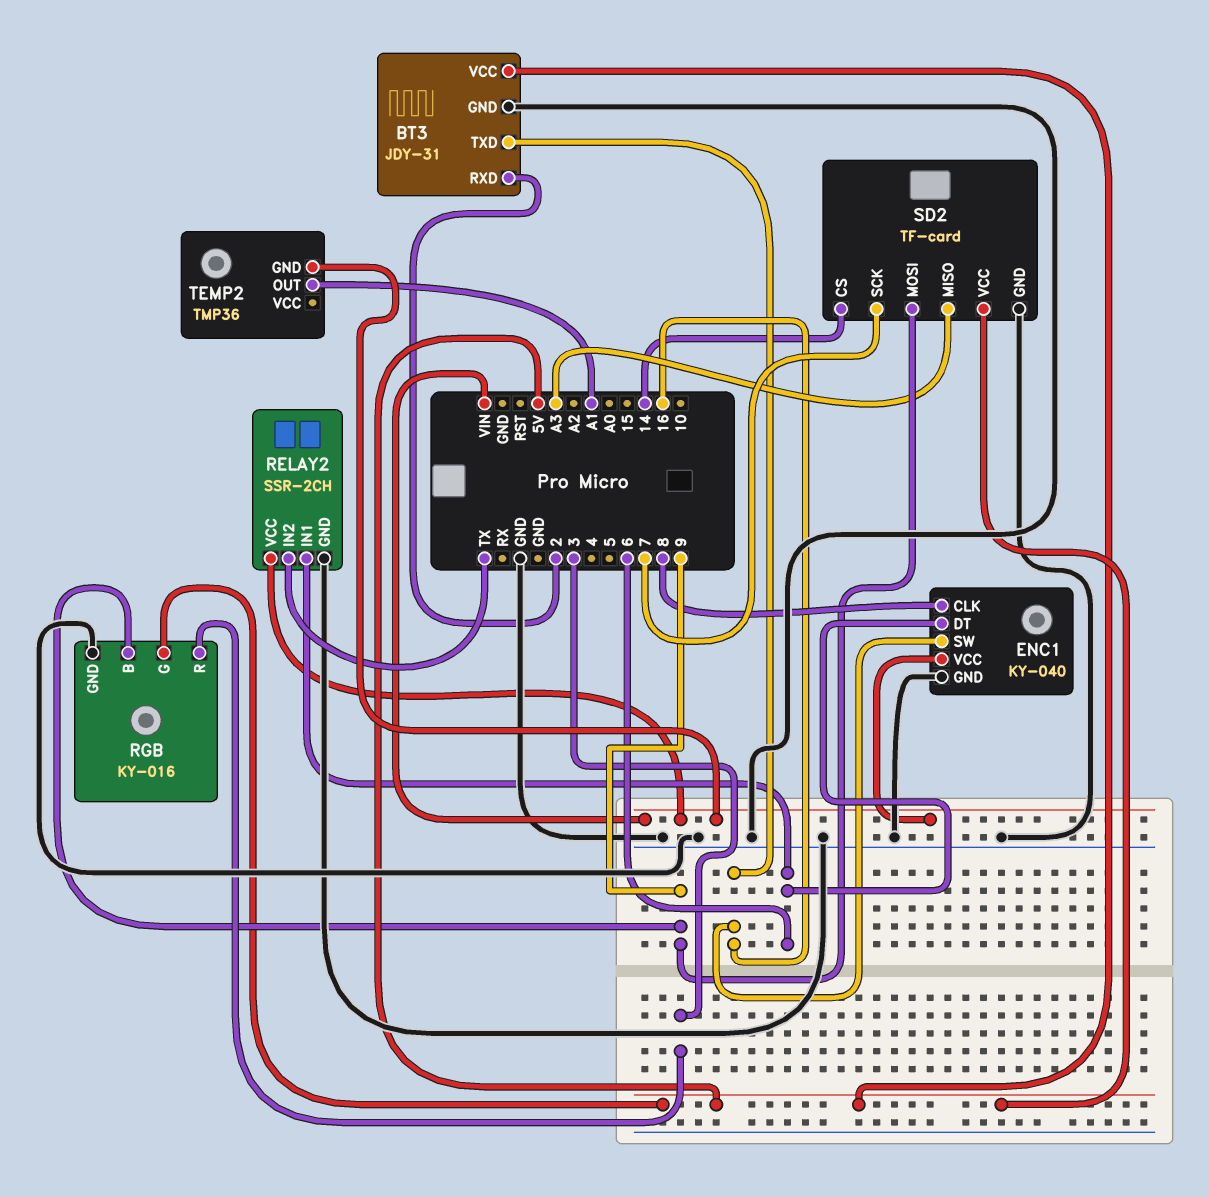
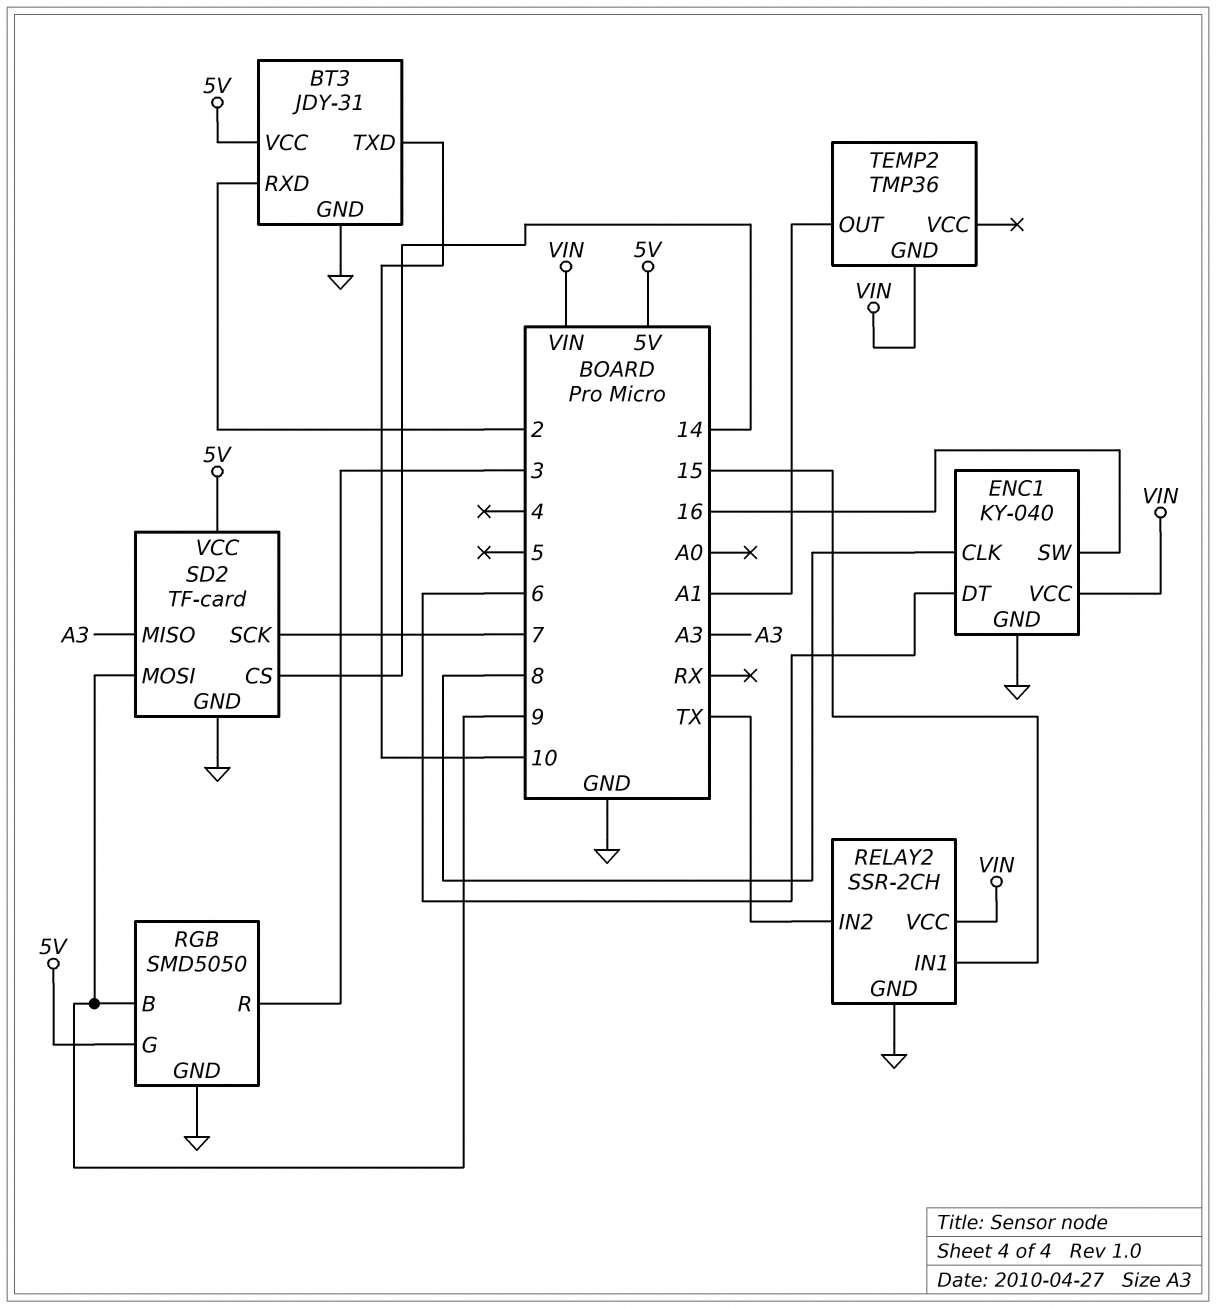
BT3 pin TXD: 16 -> 10
RELAY2 pin IN1: 6 -> 15
RGB: KY-016 -> SMD5050

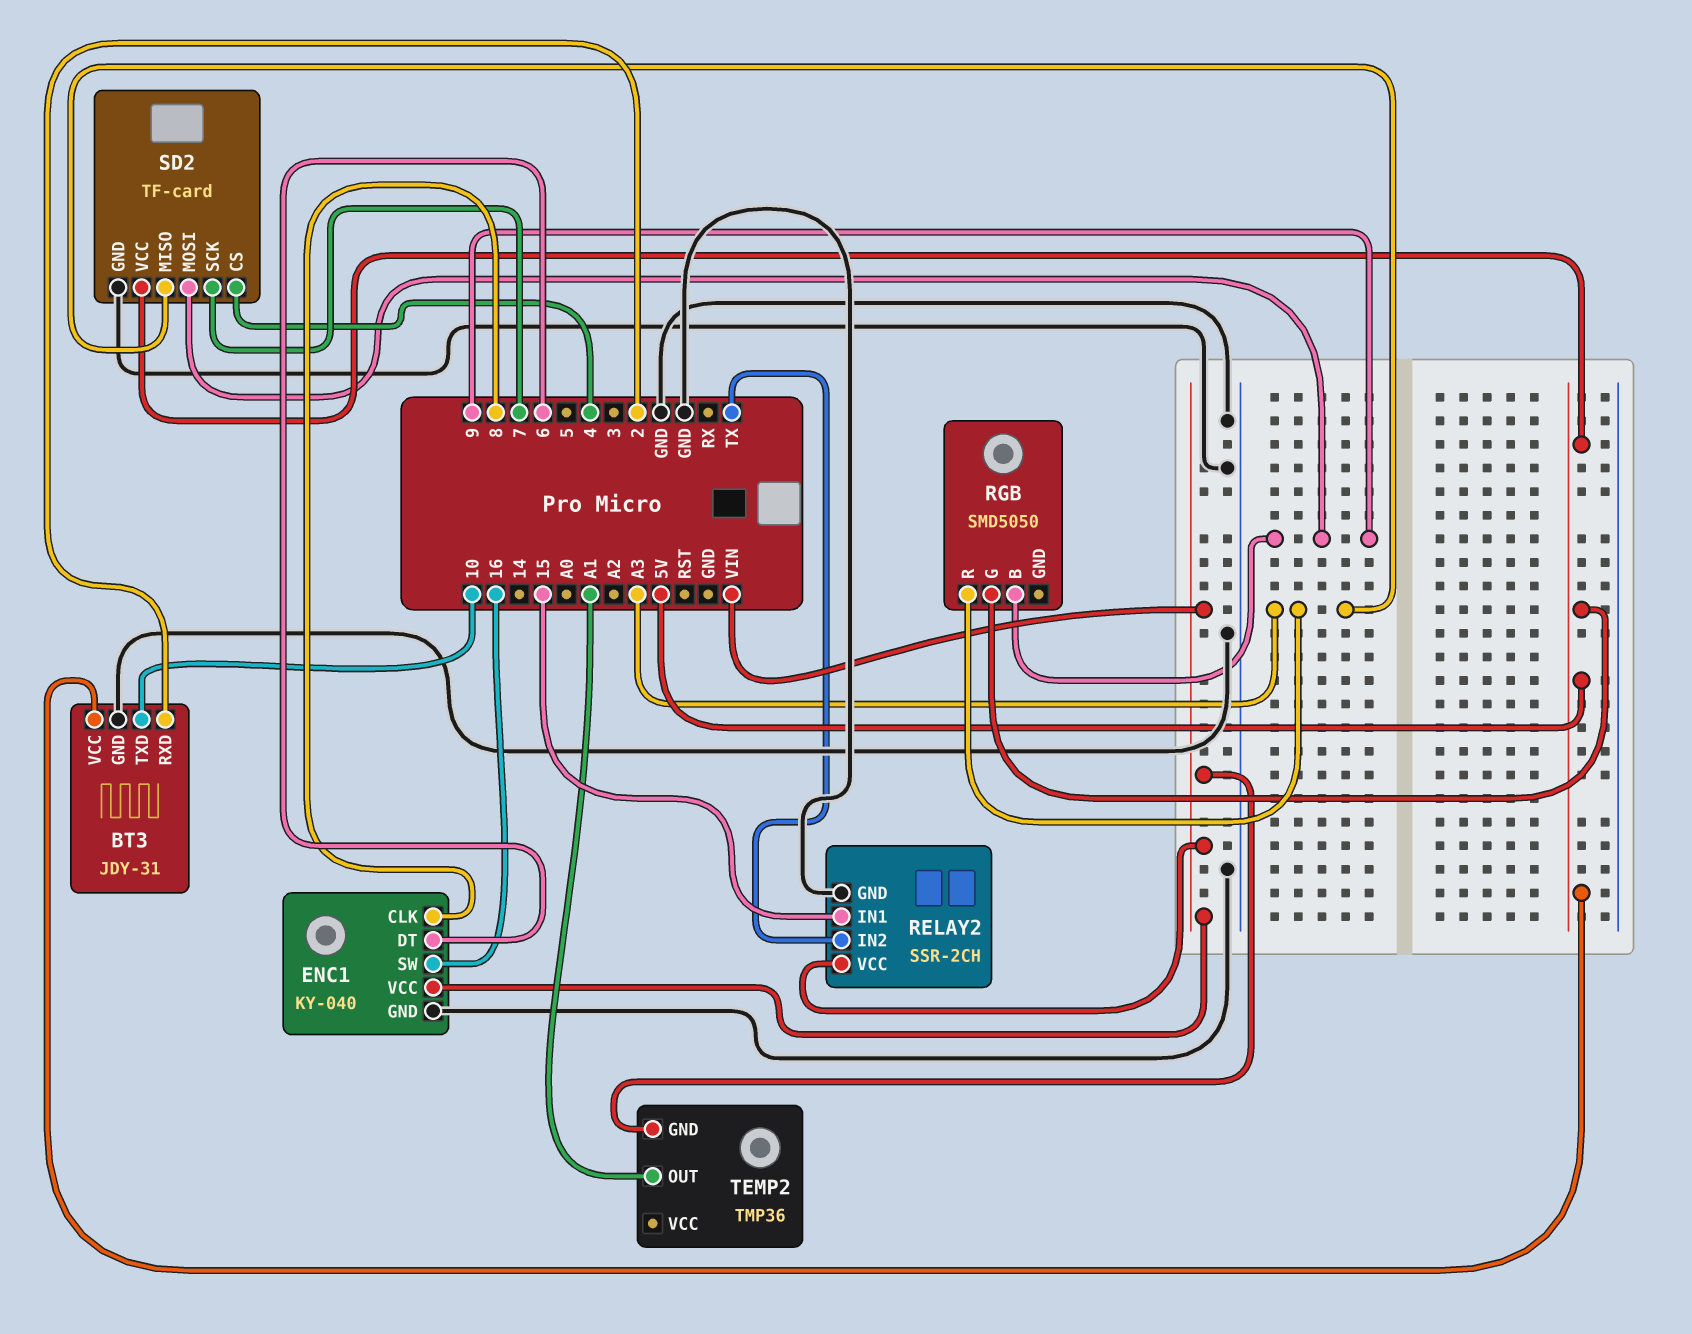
RGB pin GND: GND -> none
RGB pin R: 3 -> A3
SD2 pin CS: 14 -> 4

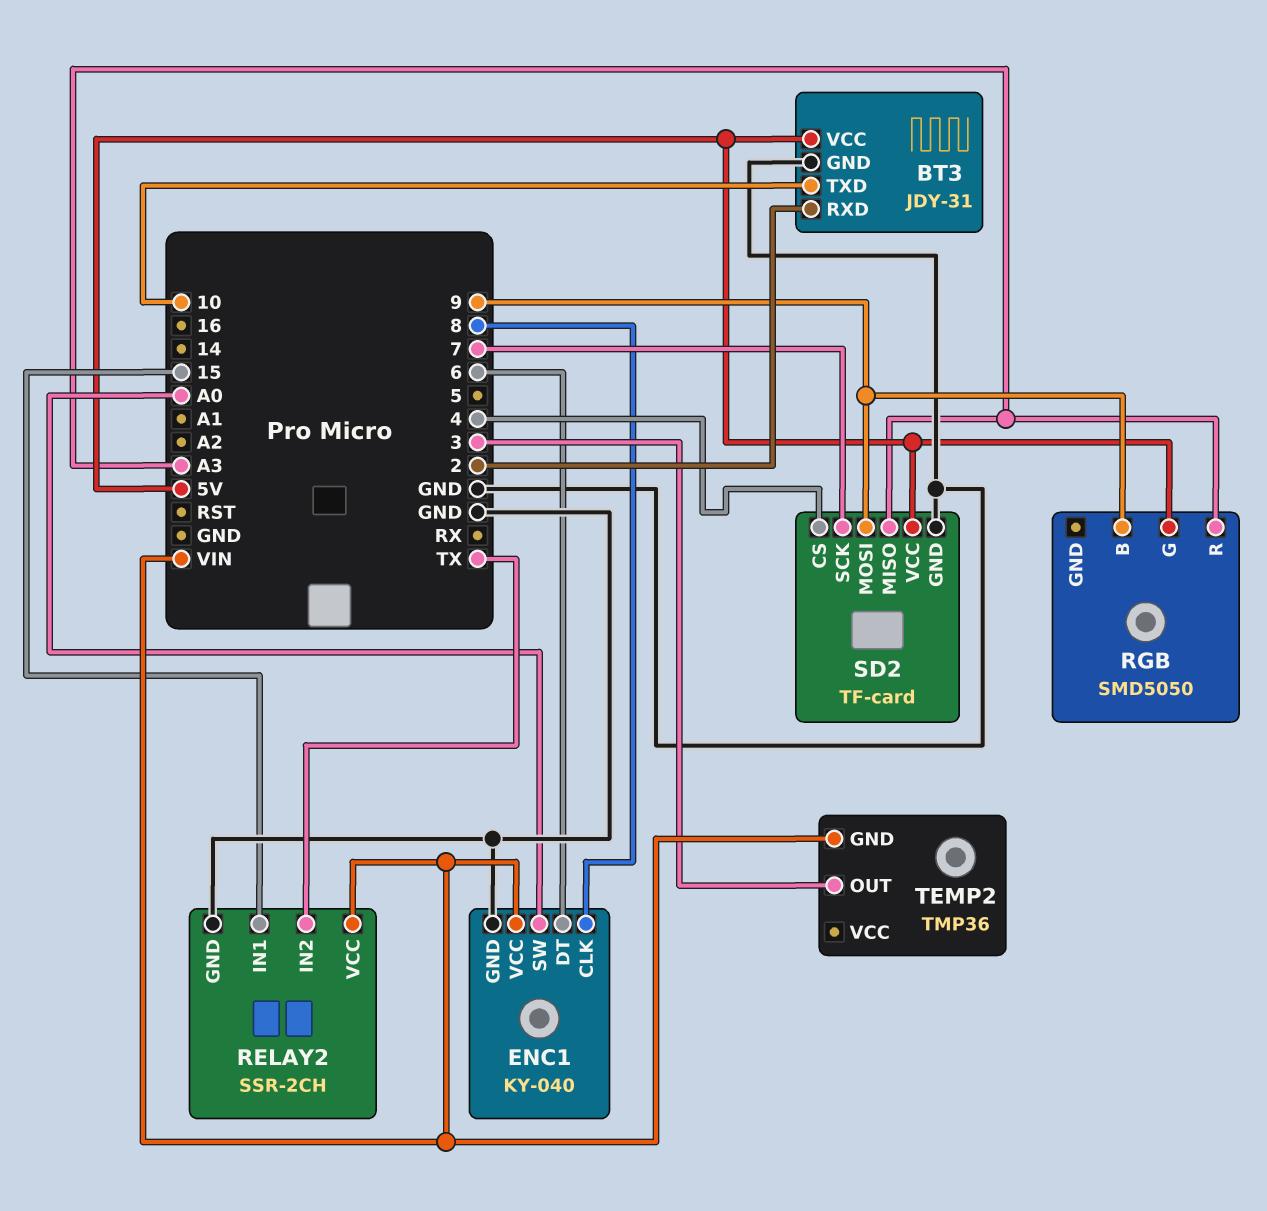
ENC1 pin SW: 16 -> A0
TEMP2 pin OUT: A1 -> 3

